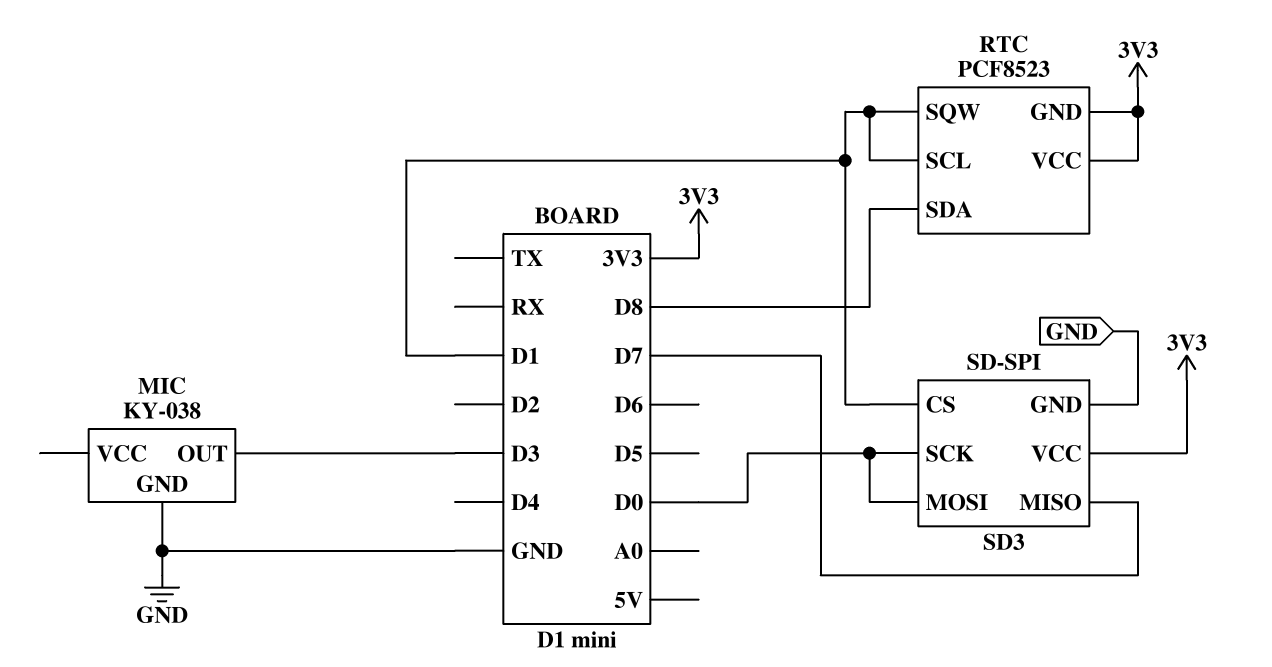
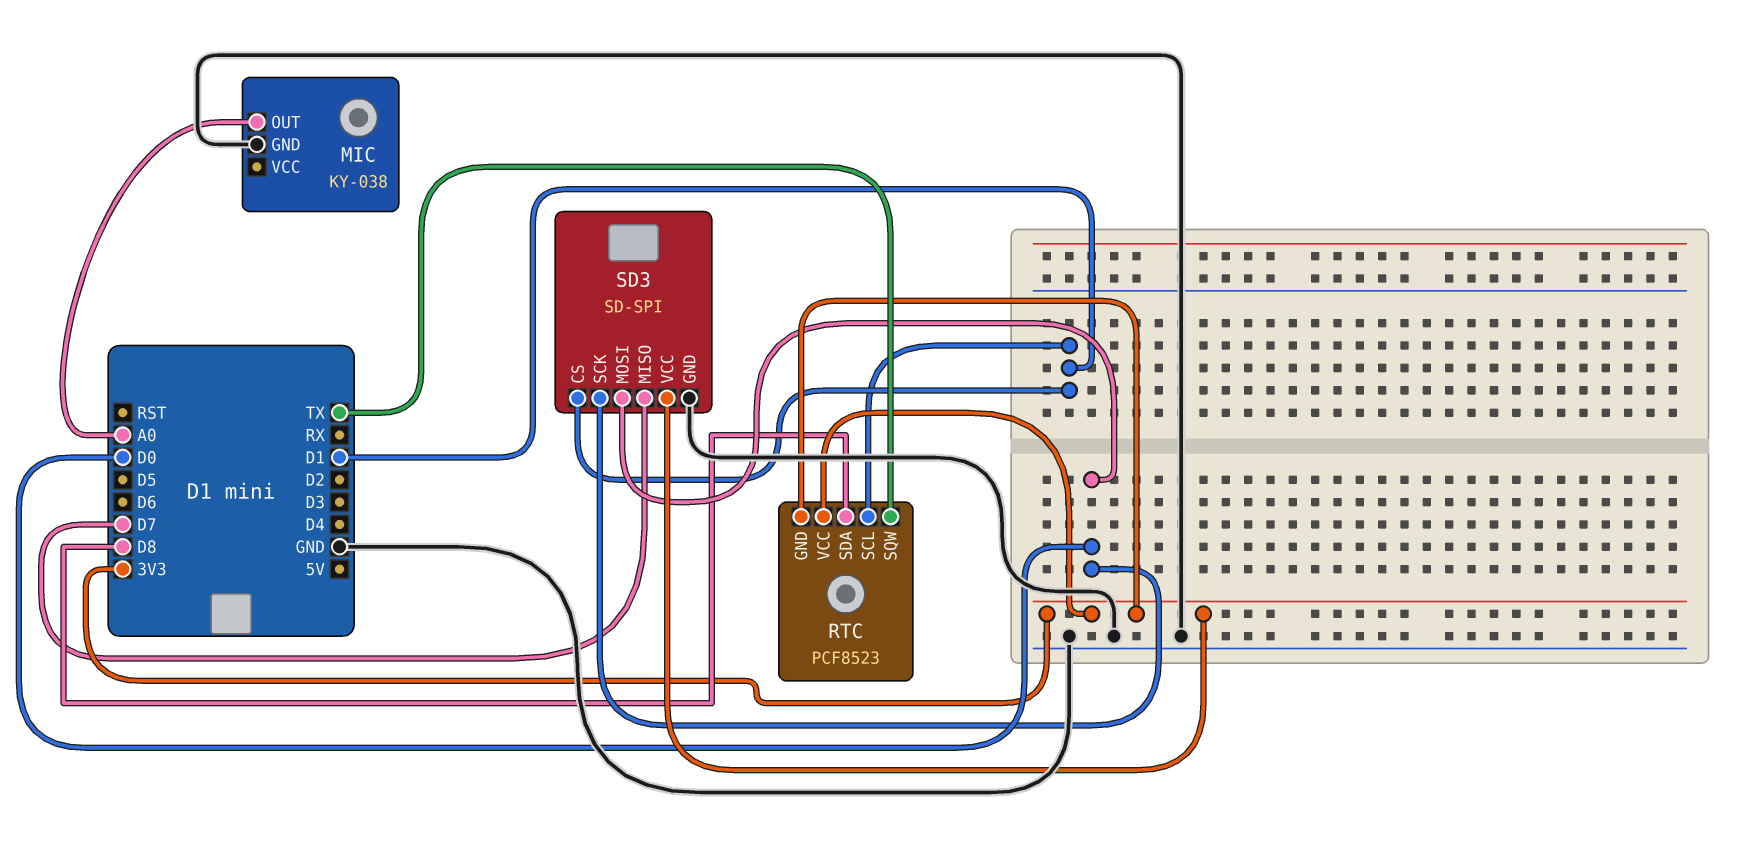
MIC pin OUT: D3 -> A0
RTC pin SQW: D1 -> TX

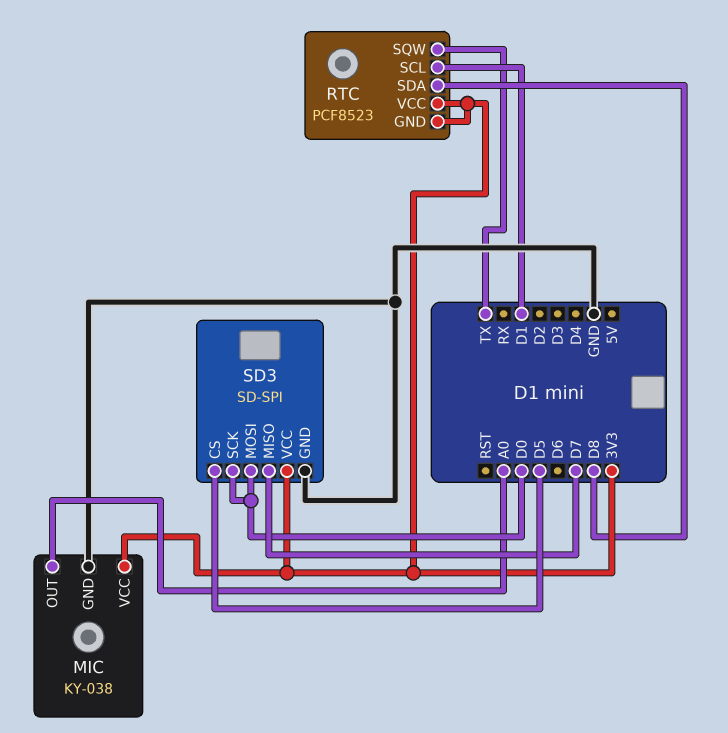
MIC pin VCC: none -> 3V3
SD3 pin CS: D1 -> D5

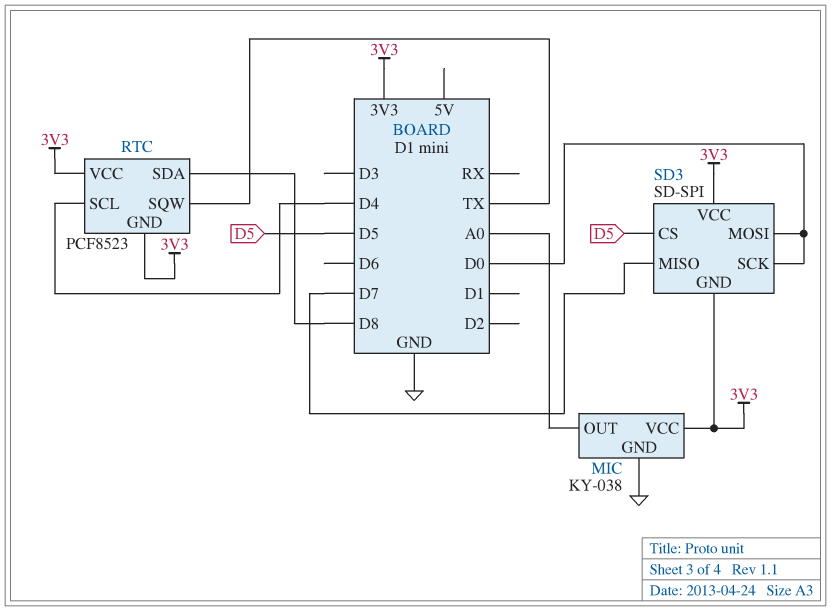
RTC pin SCL: D1 -> D4
SD3 pin GND: GND -> 3V3

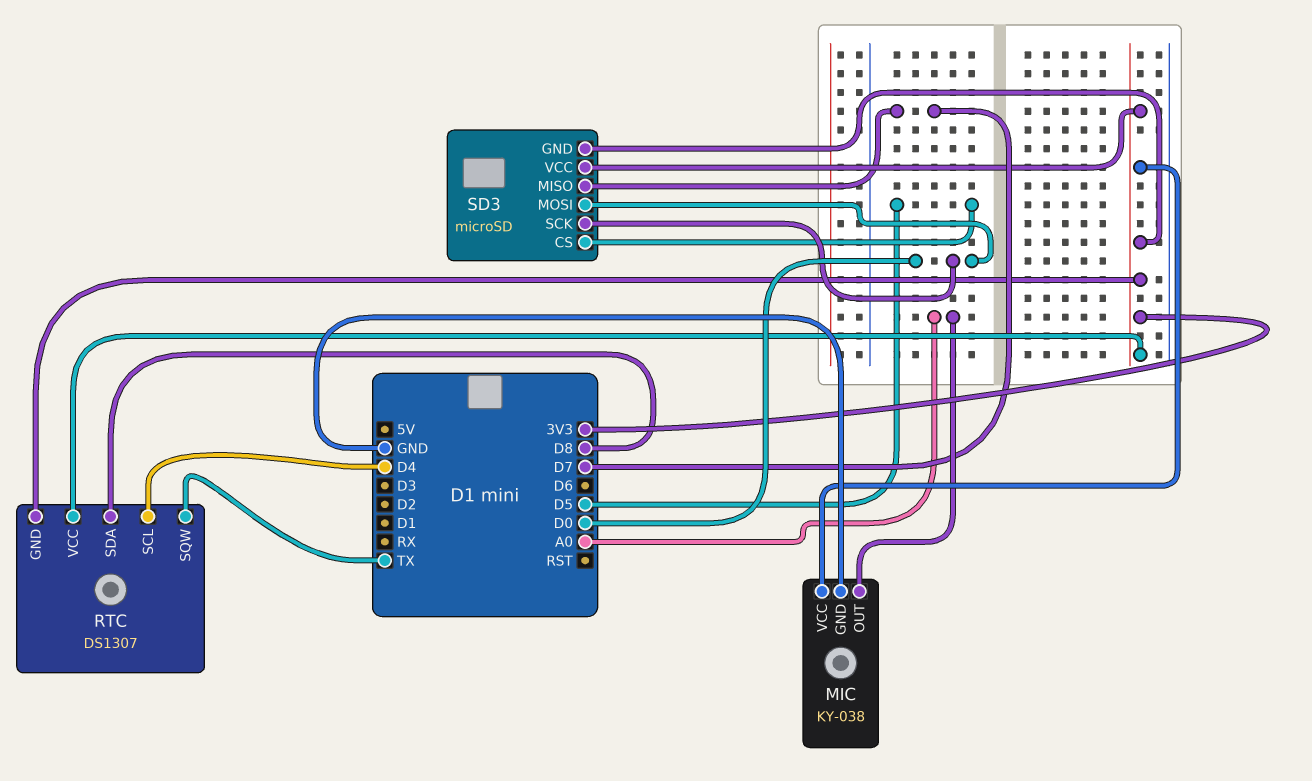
RTC: PCF8523 -> DS1307
SD3: SD-SPI -> microSD

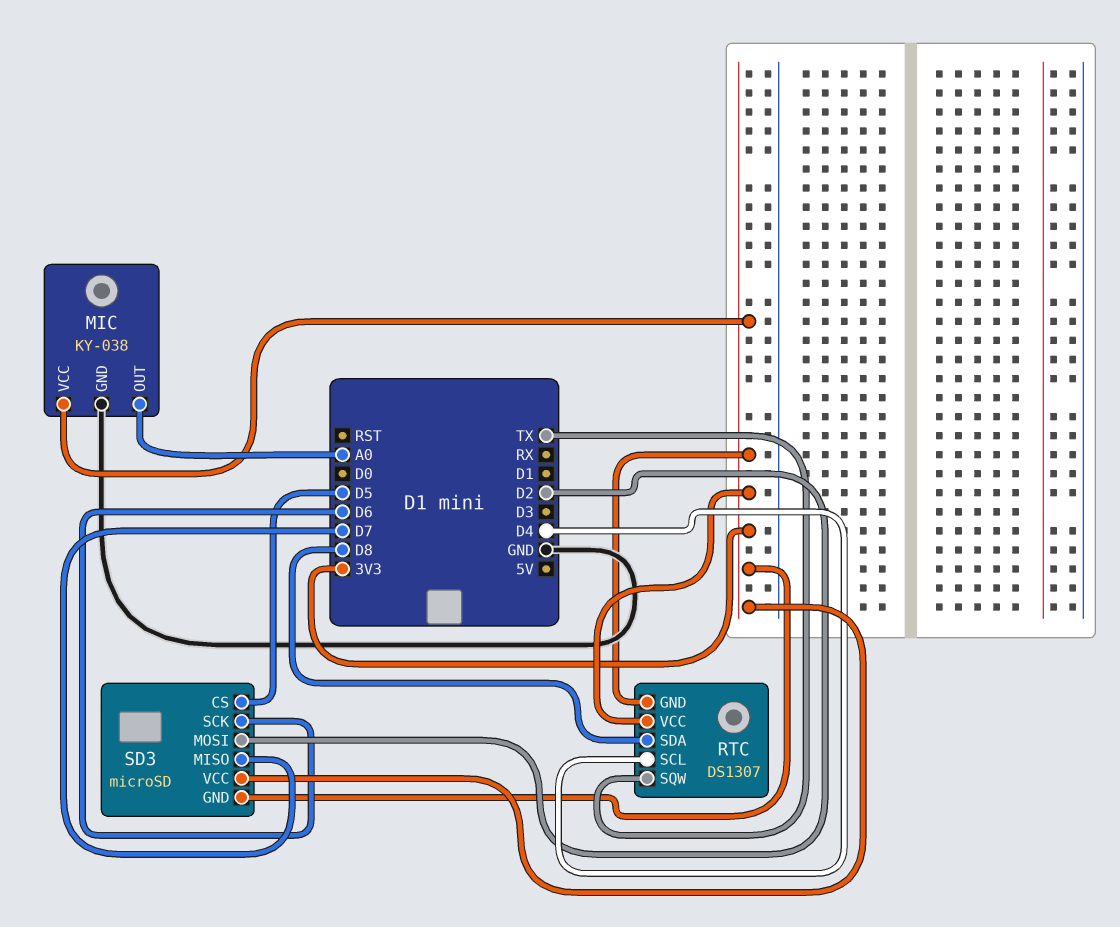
SD3 pin MOSI: D0 -> D2
SD3 pin SCK: D0 -> D6

